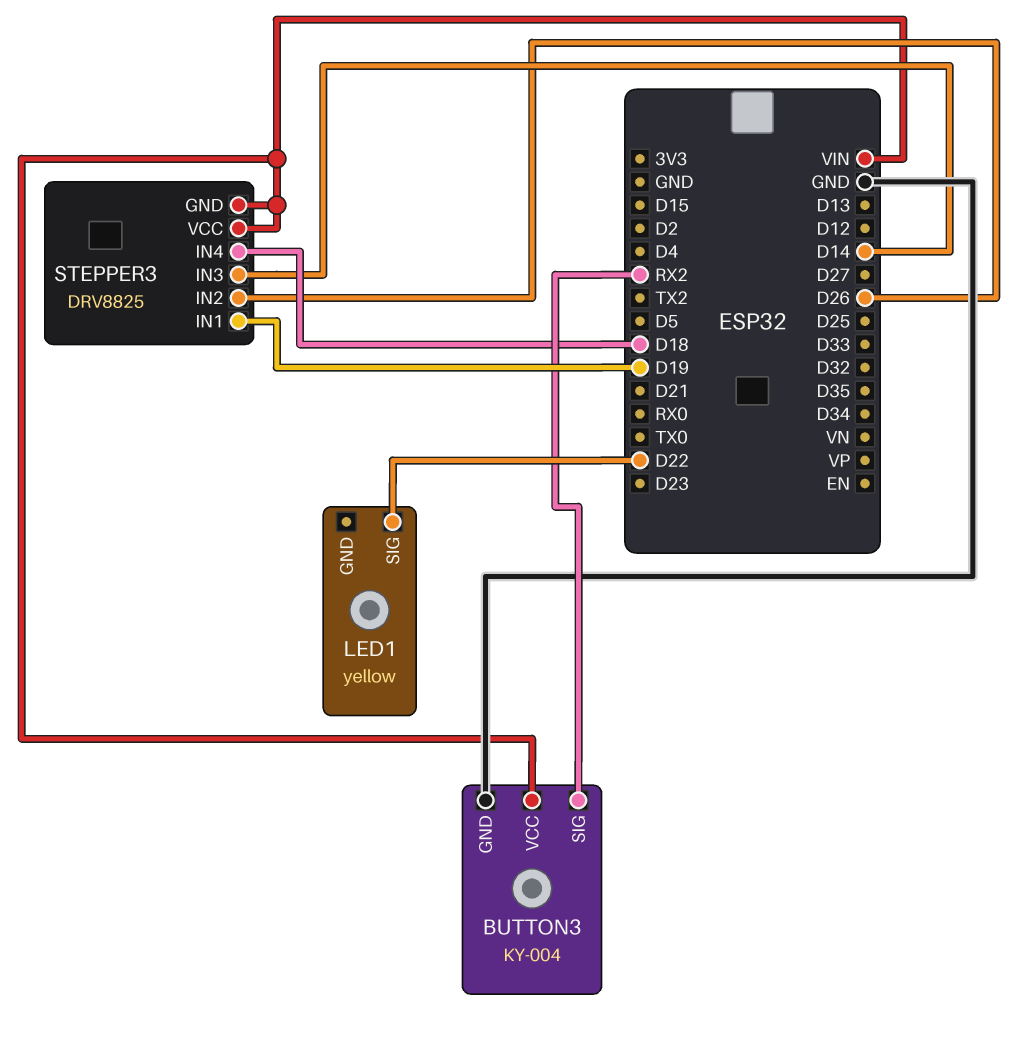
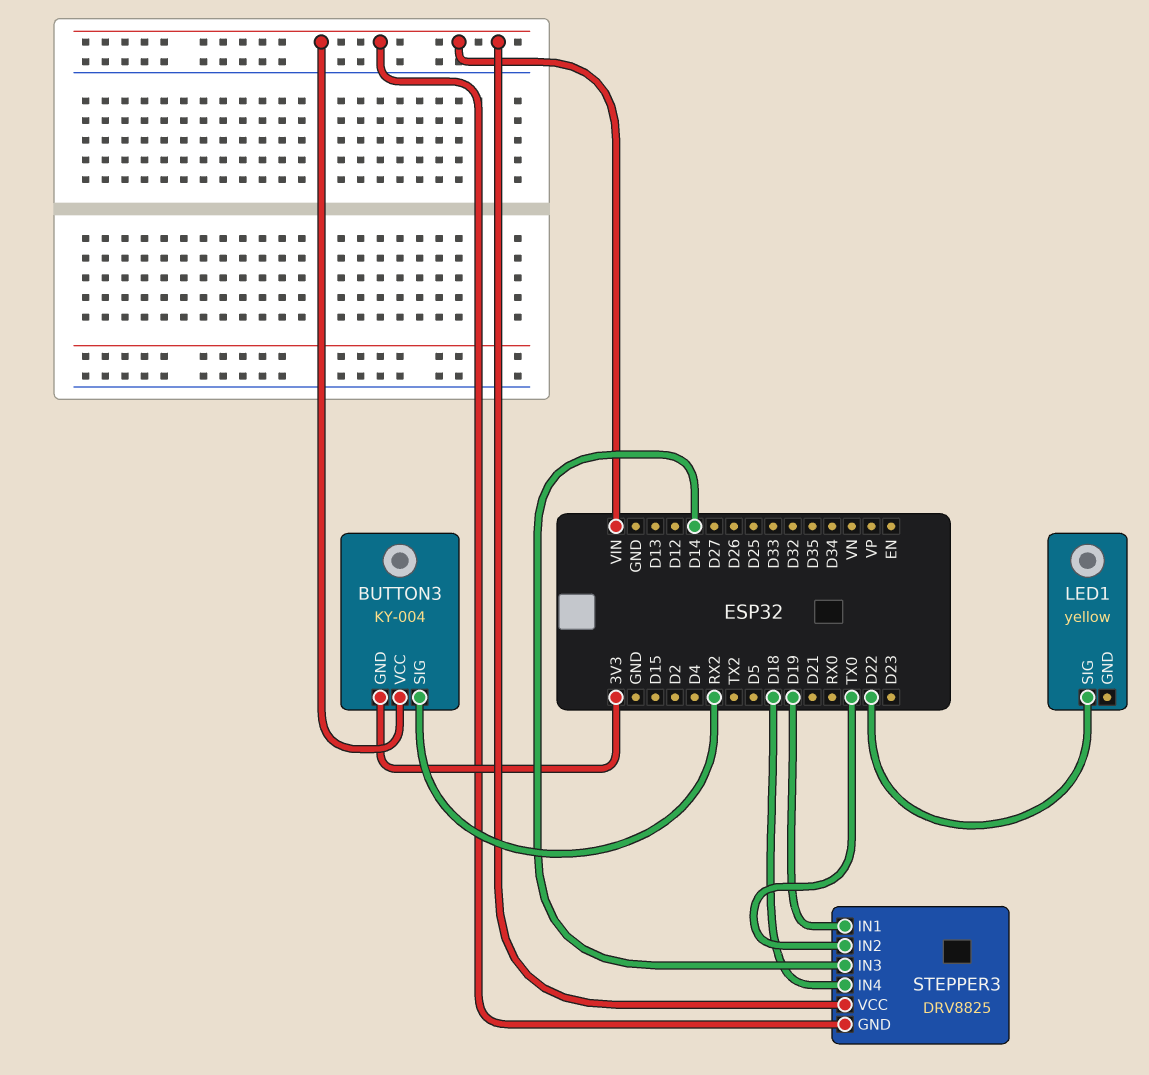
BUTTON3 pin GND: GND -> 3V3
STEPPER3 pin IN2: D26 -> TX0

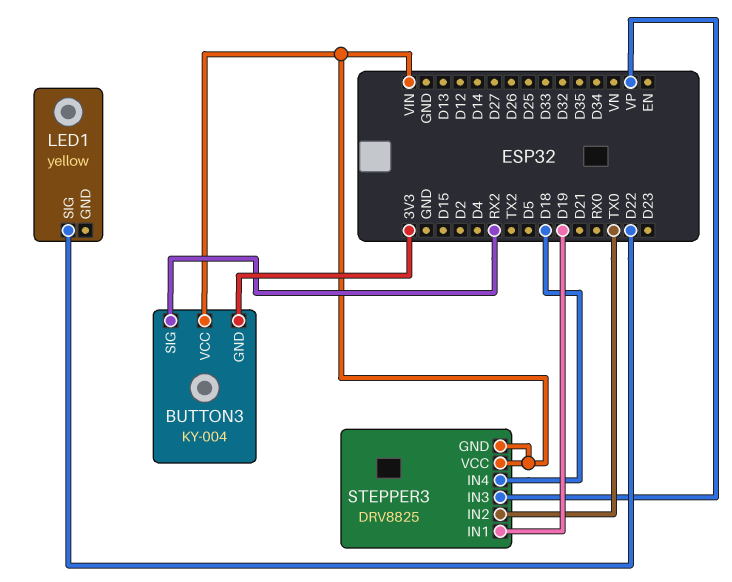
STEPPER3 pin IN3: D14 -> VP

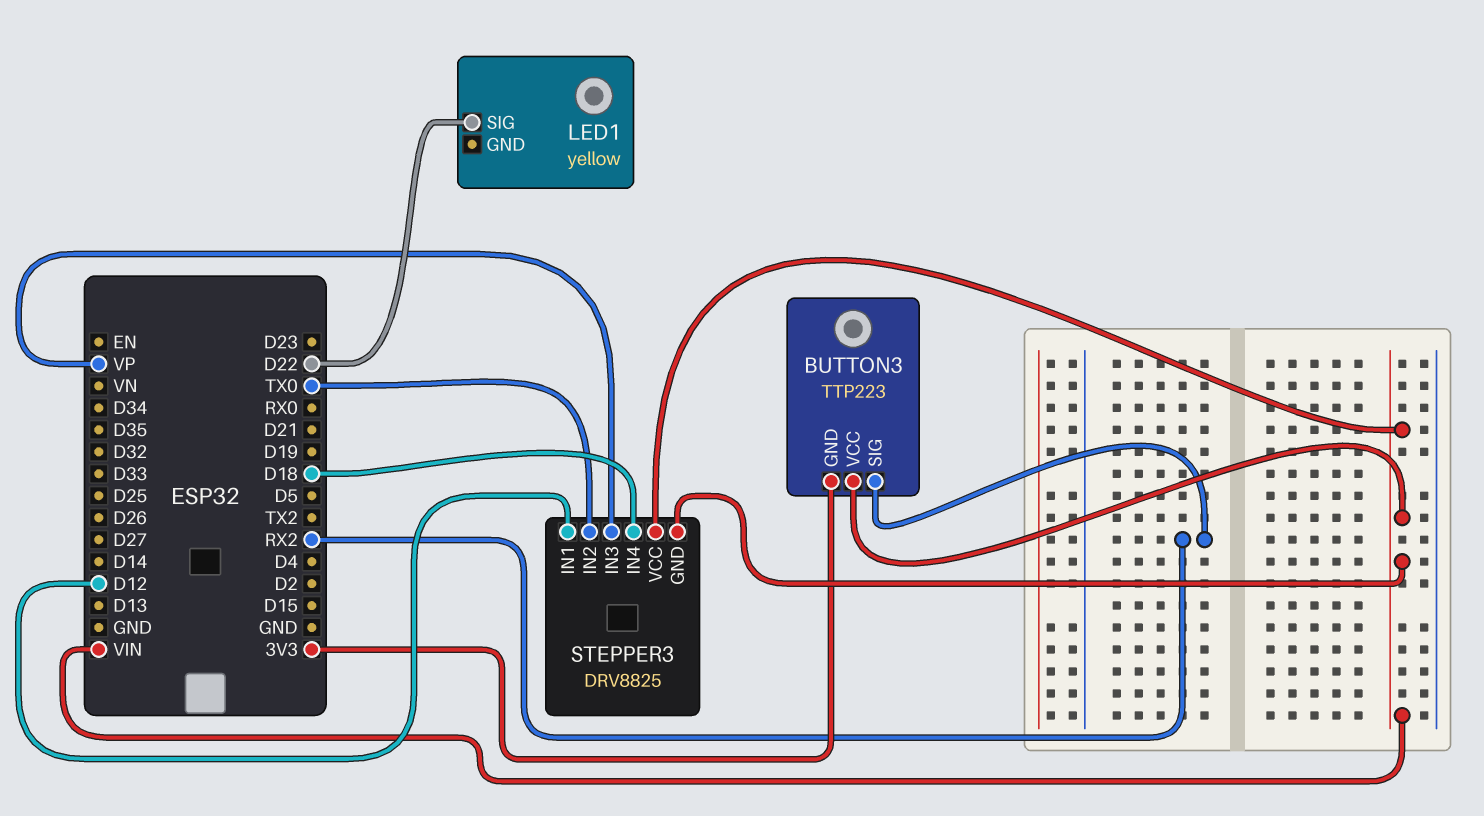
BUTTON3: KY-004 -> TTP223
STEPPER3 pin IN1: D19 -> D12

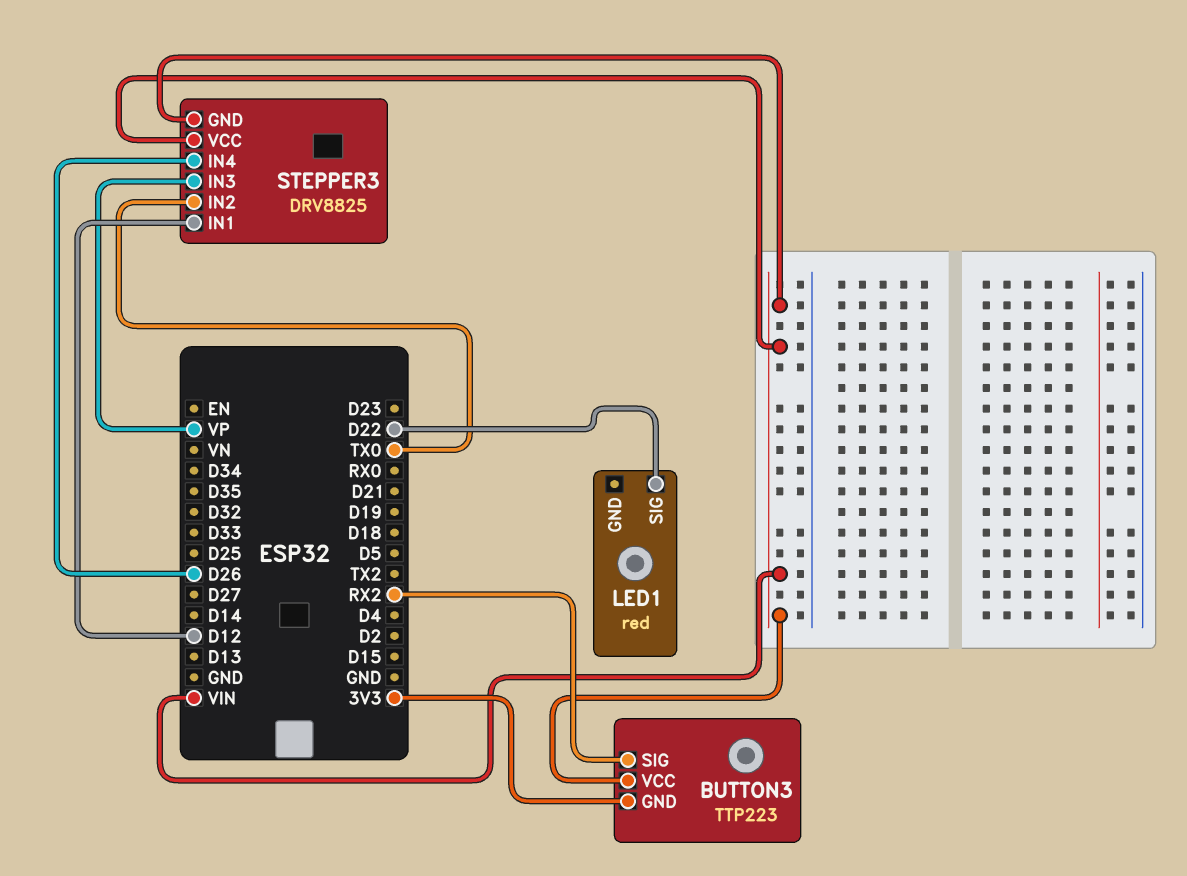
LED1: yellow -> red
STEPPER3 pin IN4: D18 -> D26

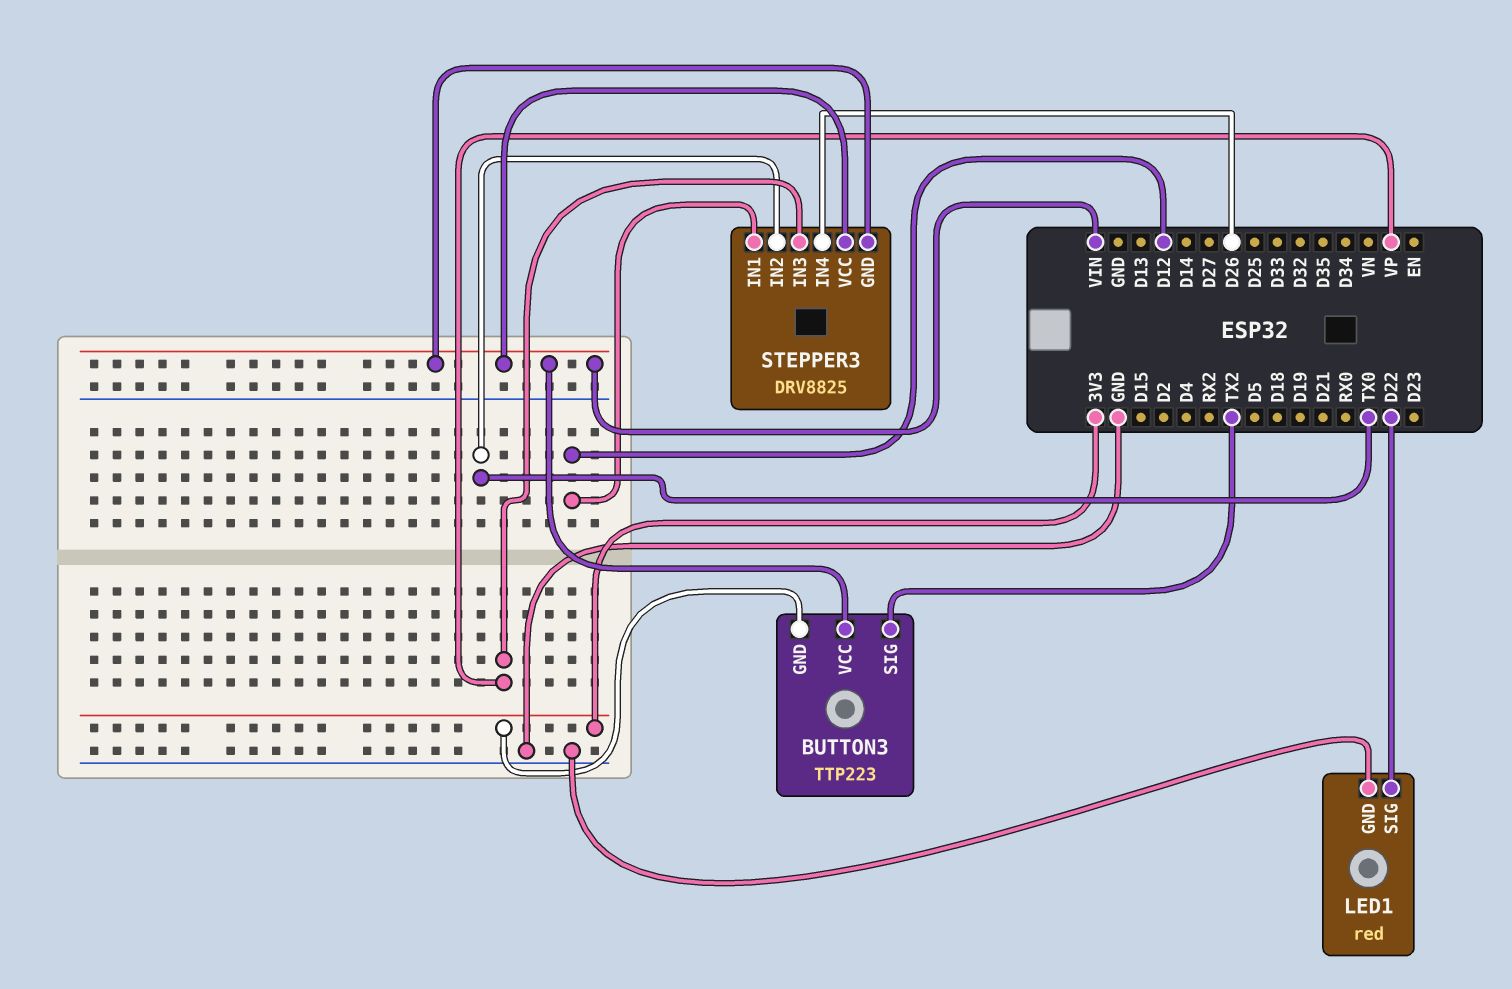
BUTTON3 pin SIG: RX2 -> TX2
LED1 pin GND: none -> GND

